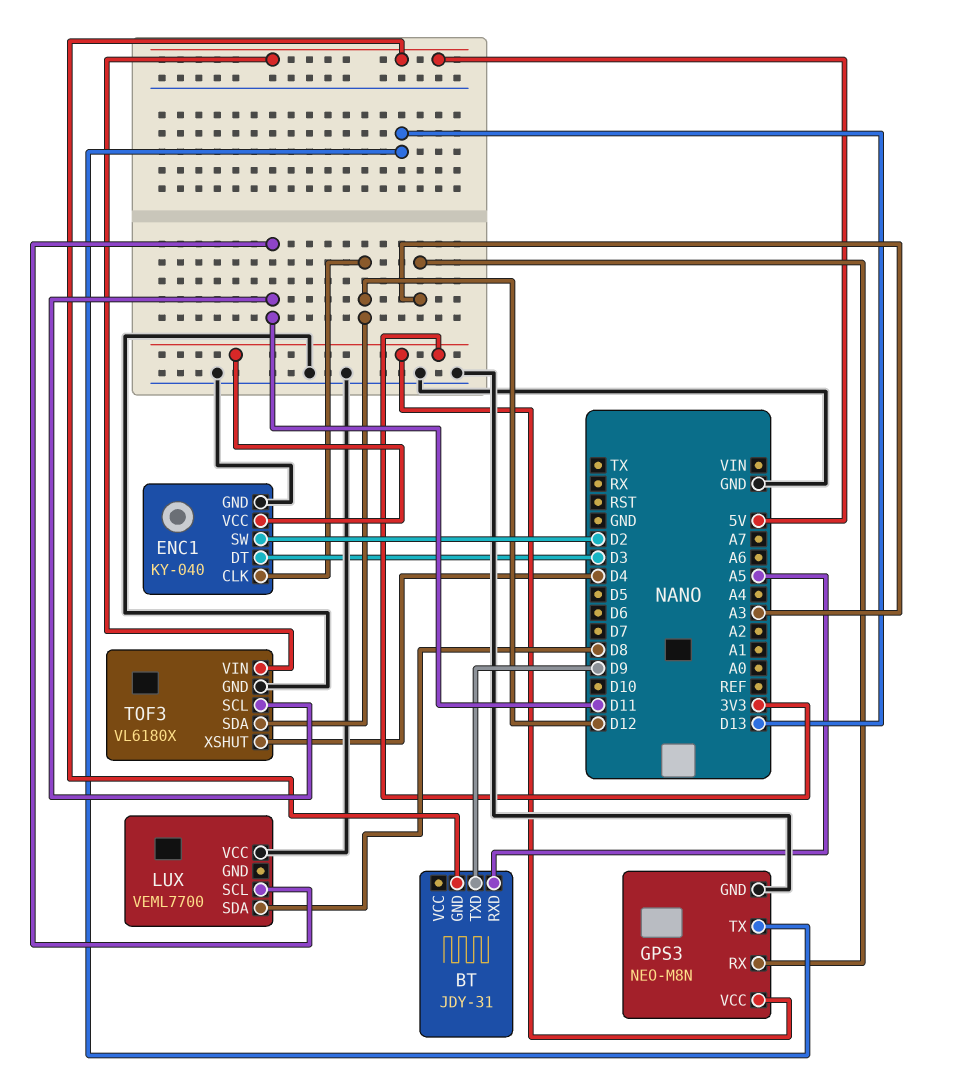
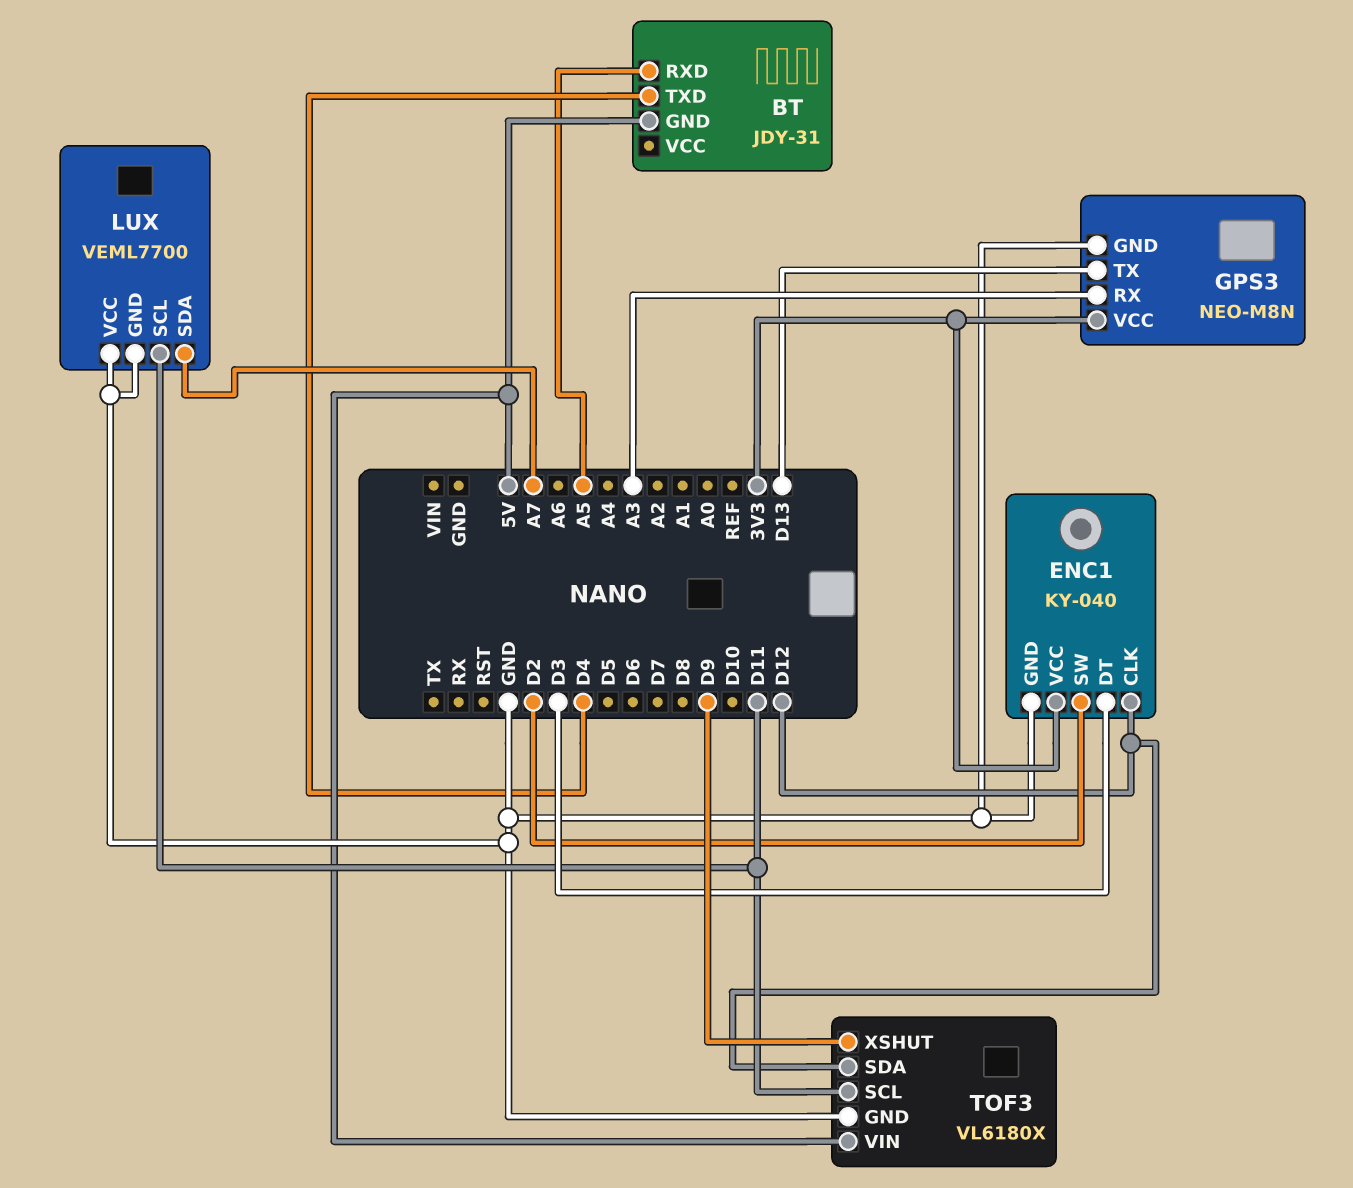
BT pin TXD: D9 -> D4
LUX pin GND: none -> GND
LUX pin SDA: D8 -> A7
TOF3 pin XSHUT: D4 -> D9

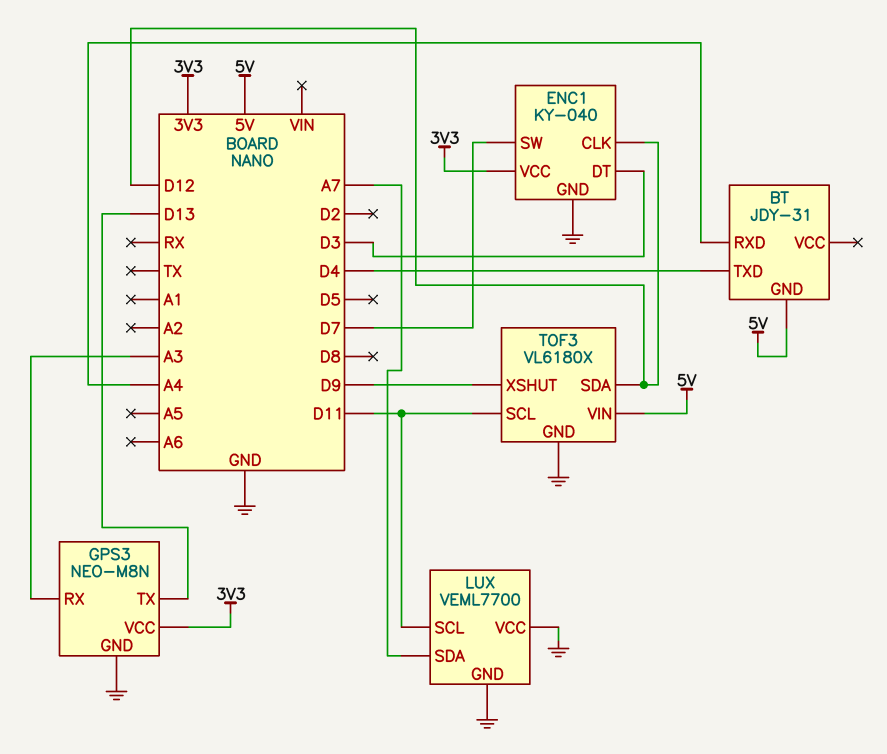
BT pin RXD: A5 -> A4
ENC1 pin SW: D2 -> D7

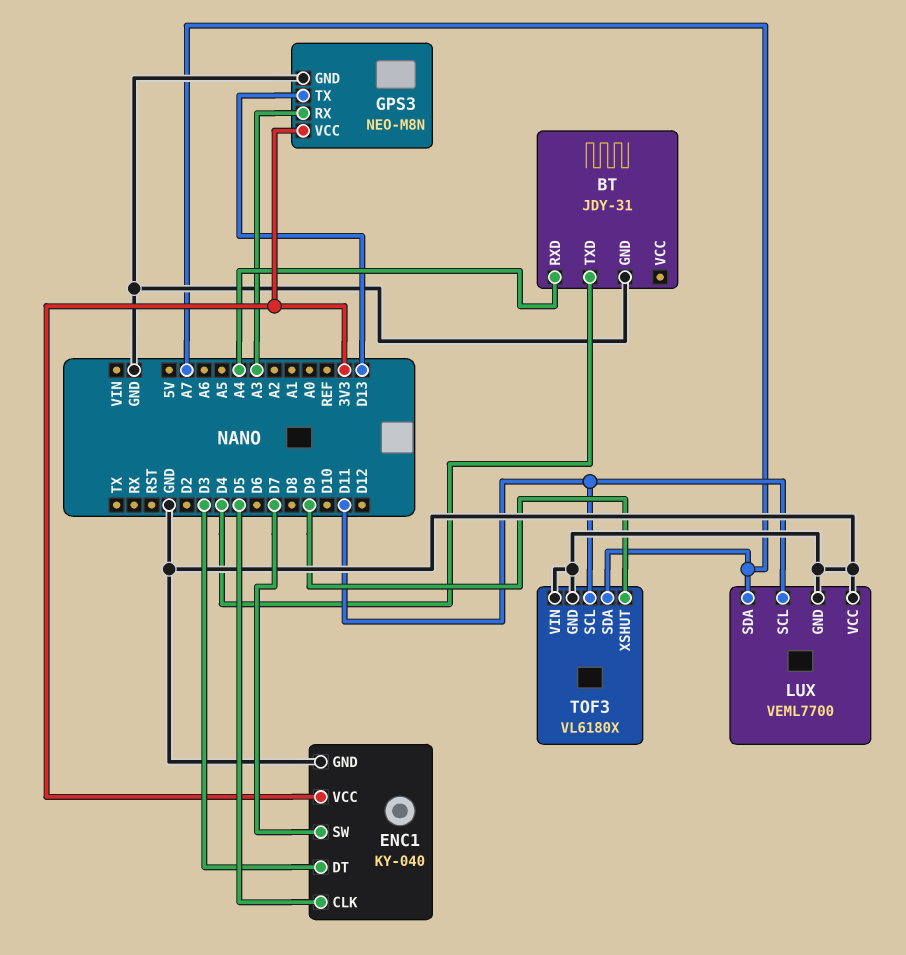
BT pin GND: 5V -> GND
ENC1 pin CLK: D12 -> D5
TOF3 pin SDA: D12 -> A7
TOF3 pin VIN: 5V -> GND

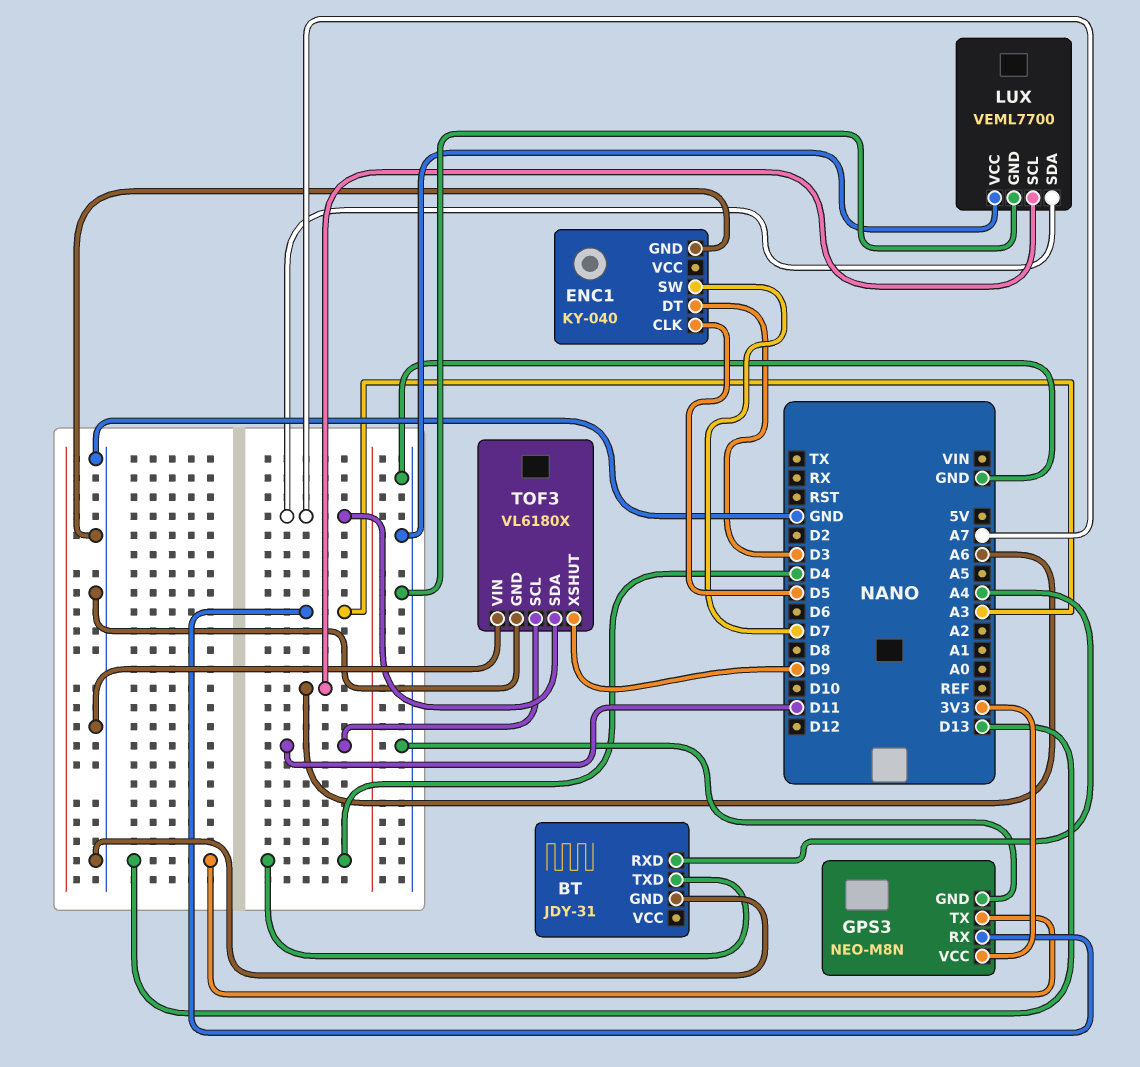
ENC1 pin VCC: 3V3 -> none
LUX pin SCL: D11 -> A6

